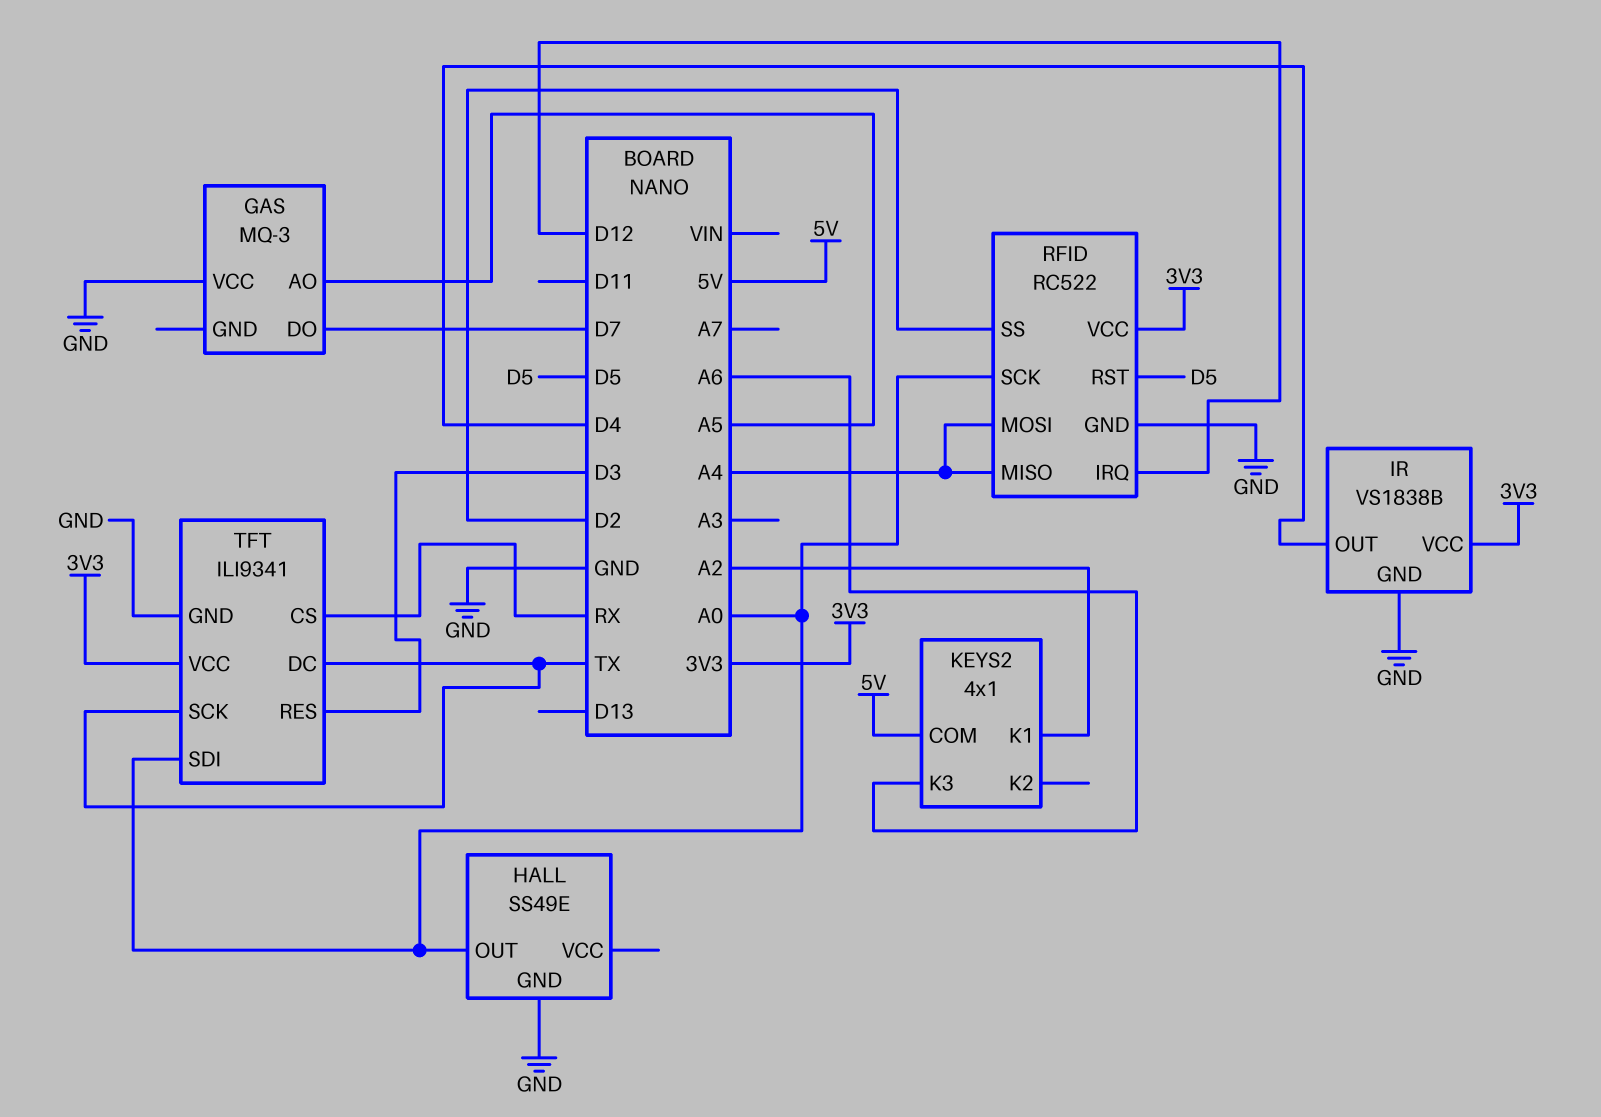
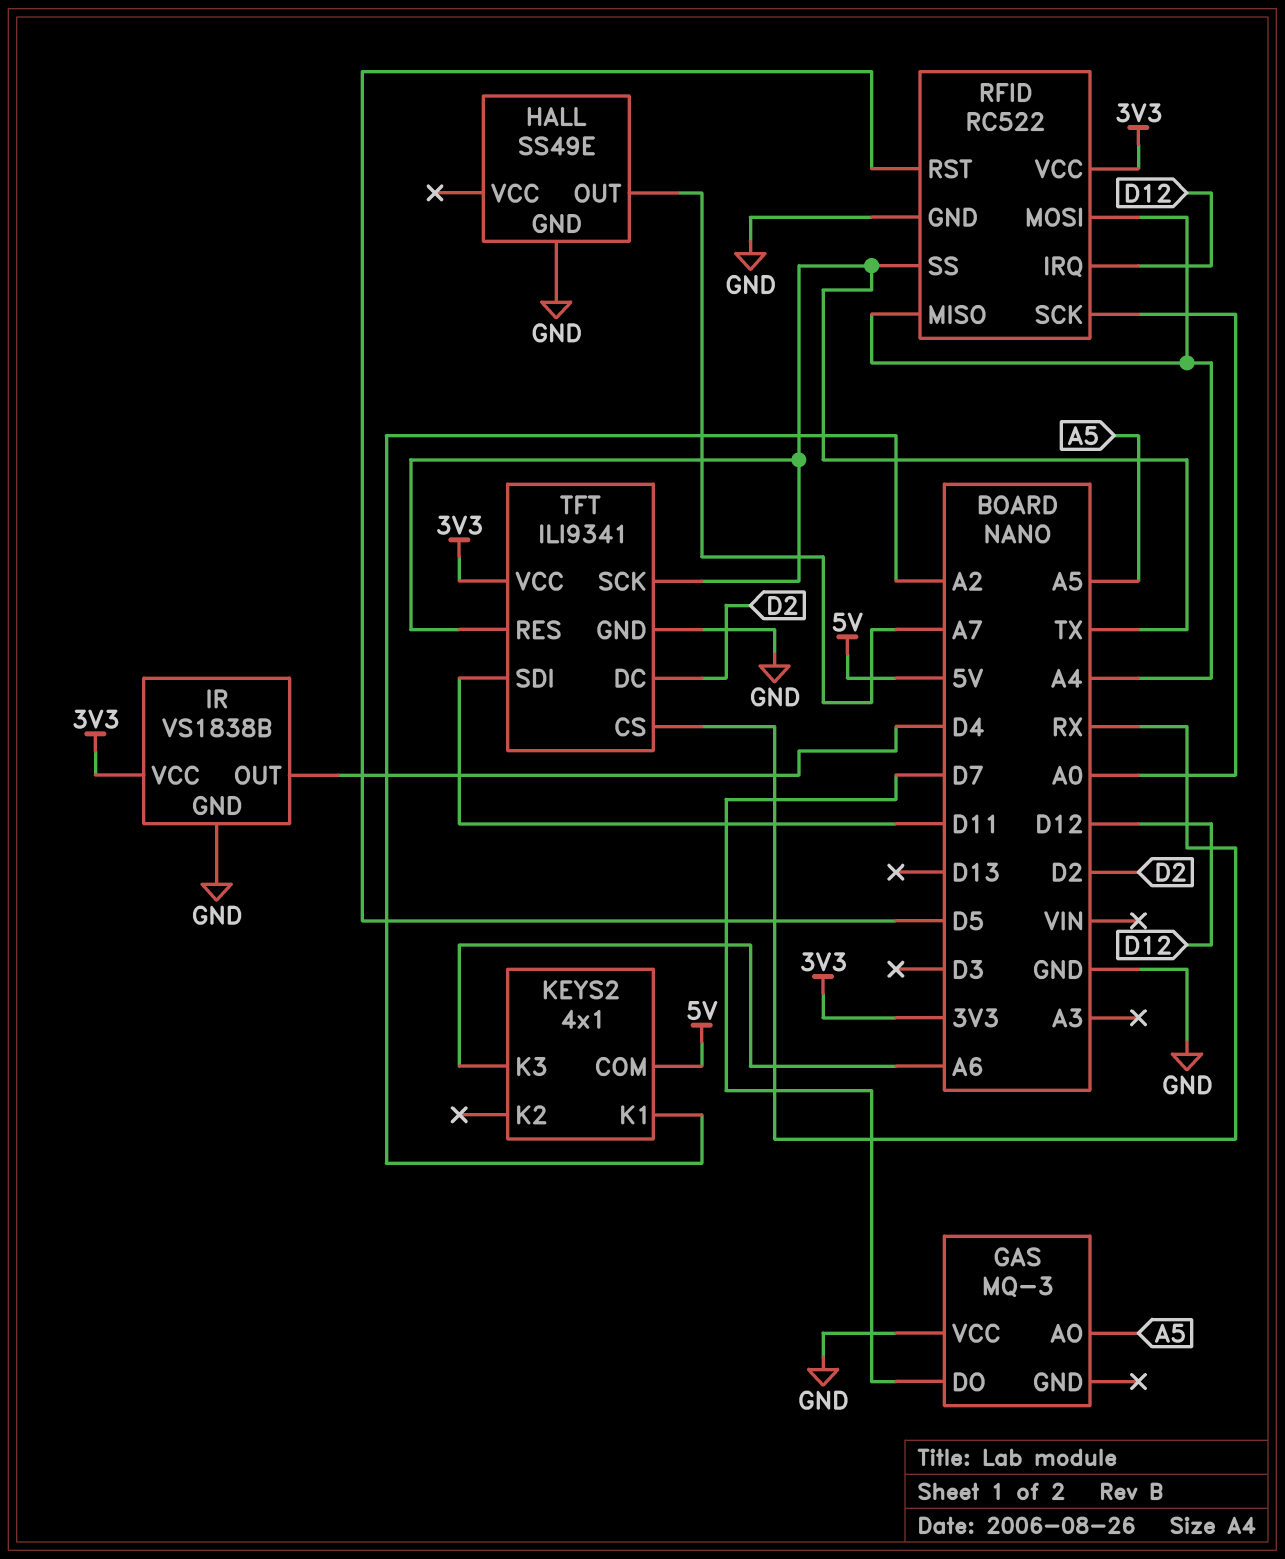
HALL pin OUT: A0 -> A7
RFID pin SS: D2 -> TX
TFT pin DC: TX -> D2
TFT pin RES: D3 -> TX
TFT pin SDI: A0 -> D11

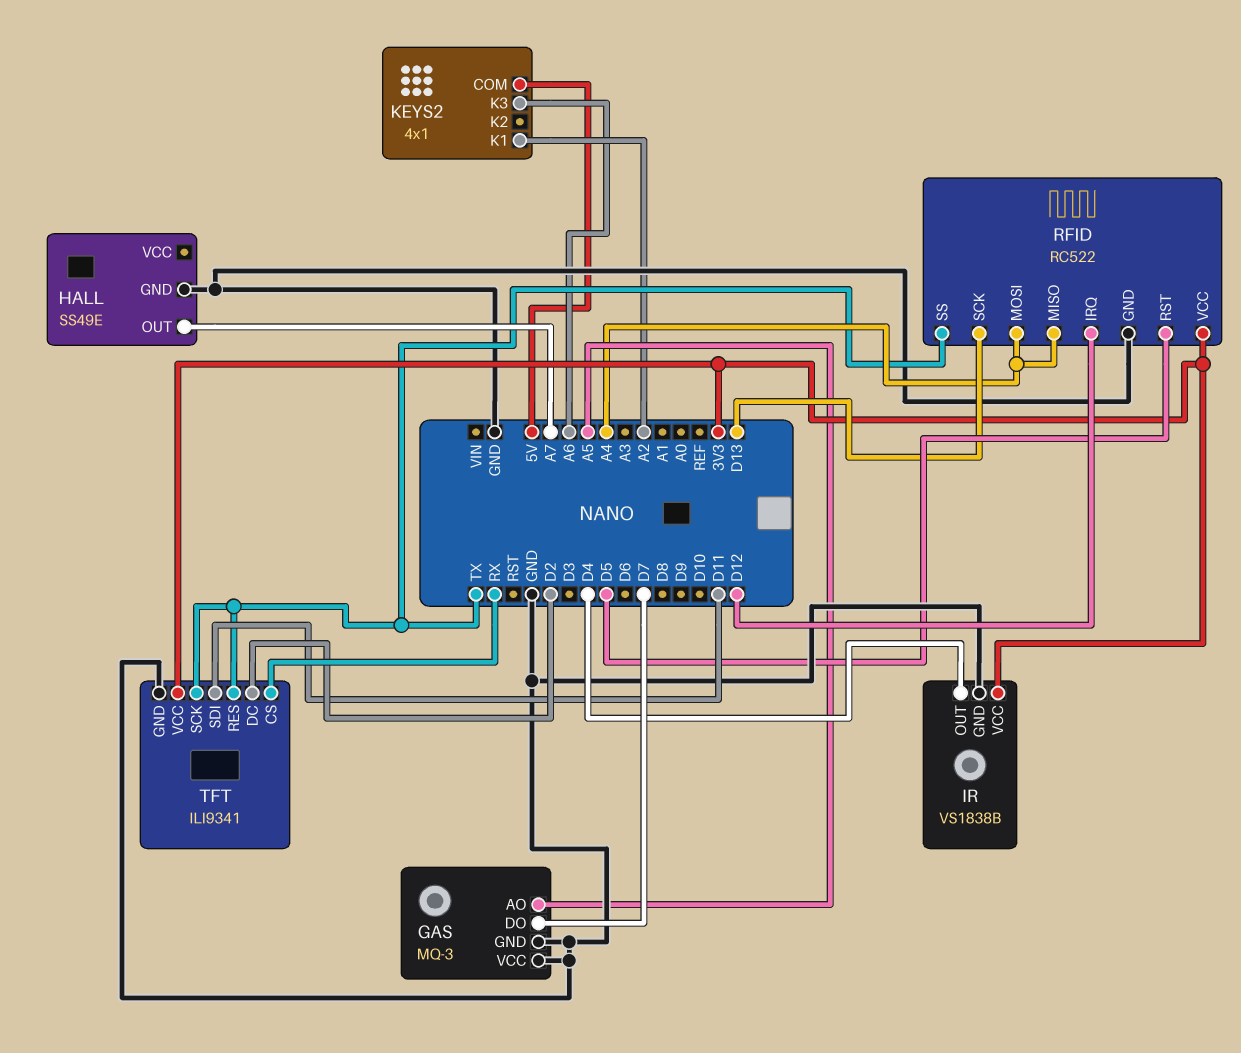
GAS pin GND: none -> GND
RFID pin SCK: A0 -> D13

